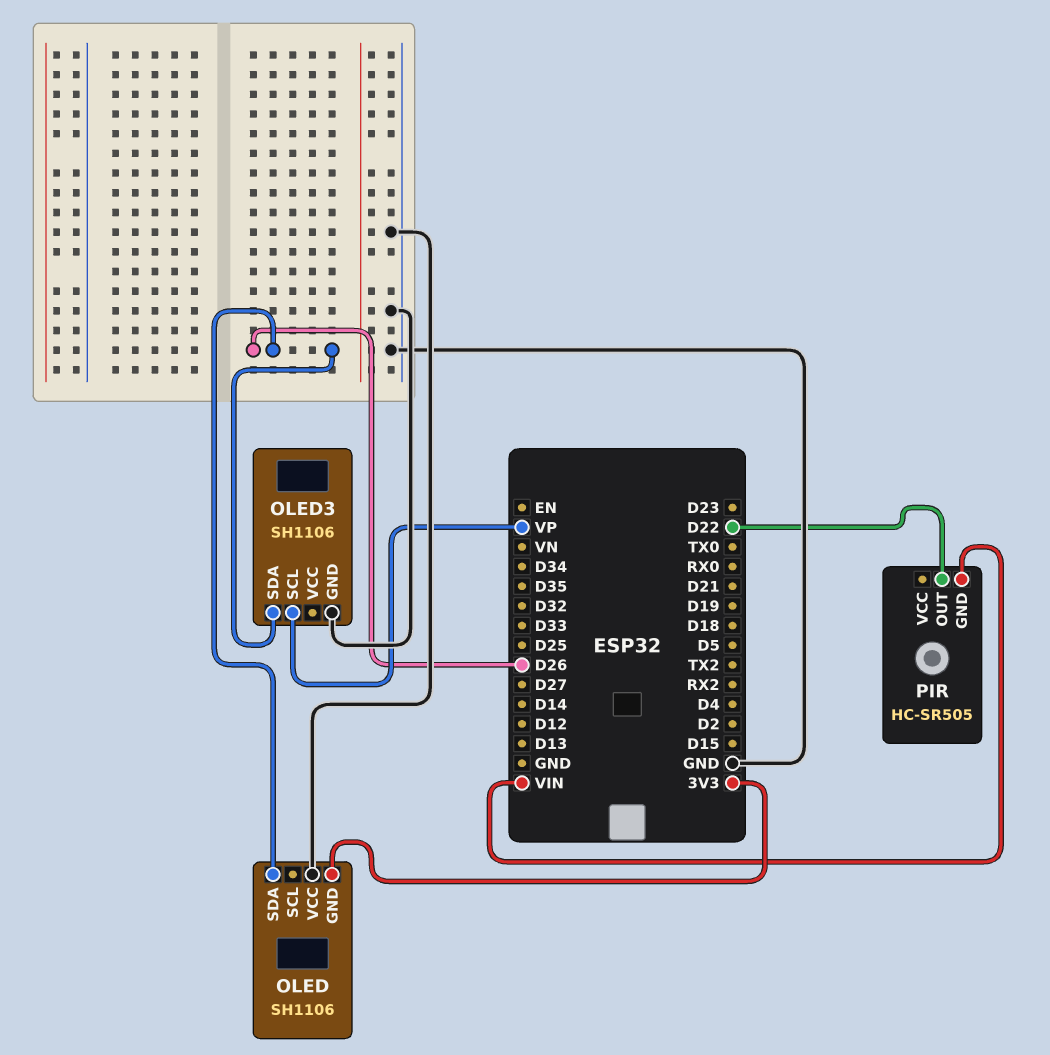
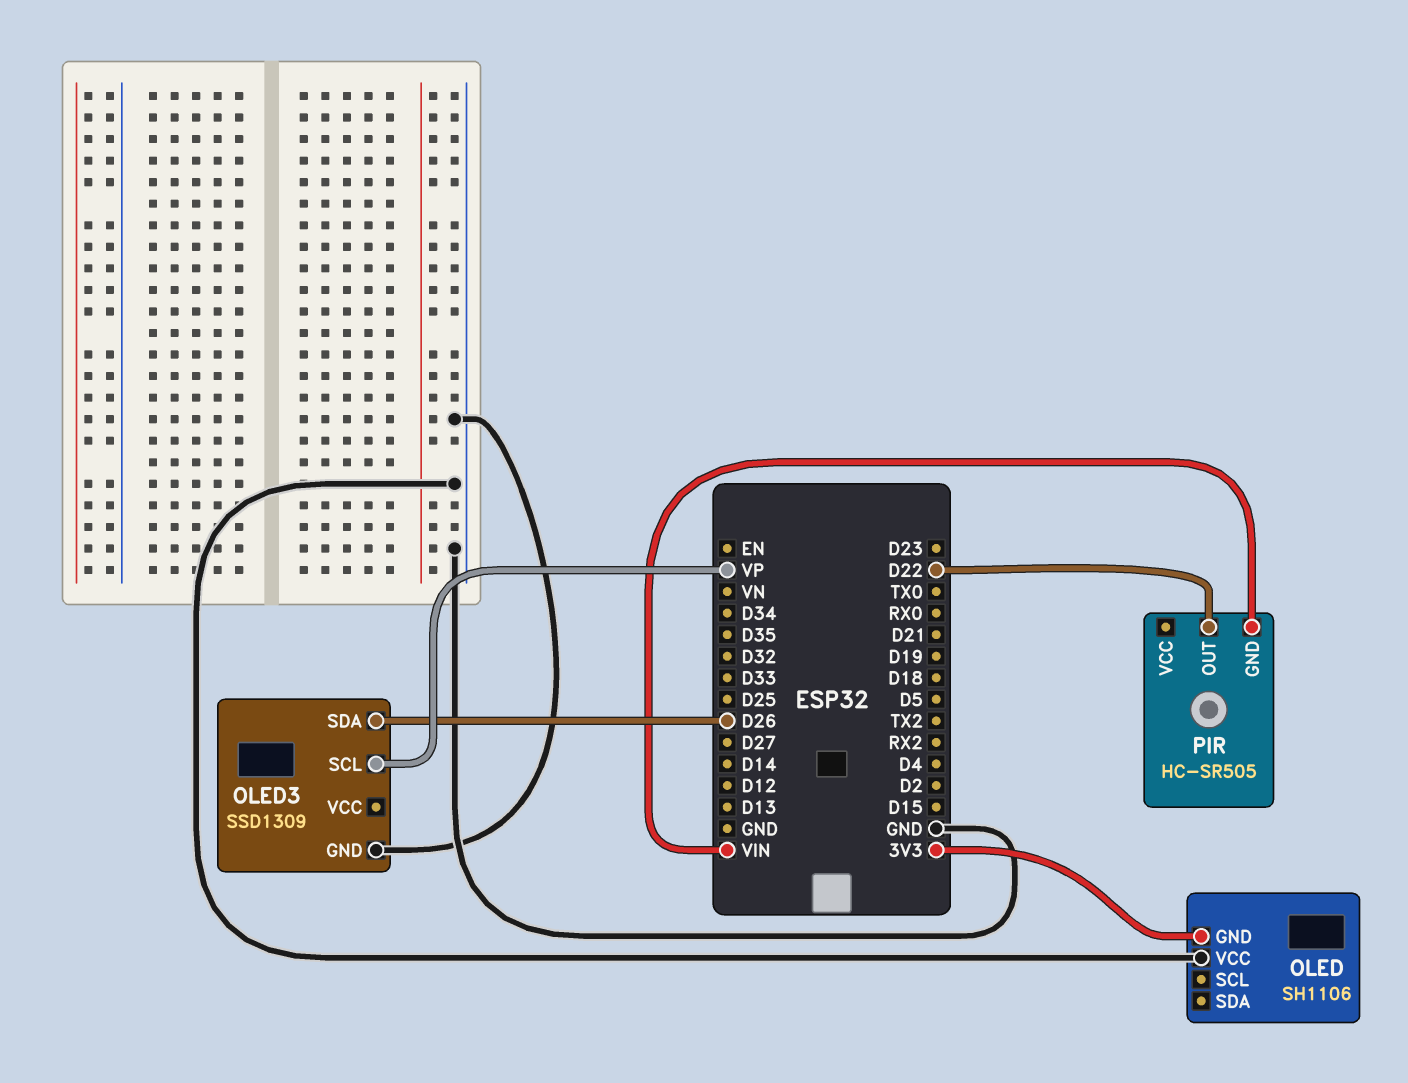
OLED pin SDA: D26 -> none
OLED3: SH1106 -> SSD1309

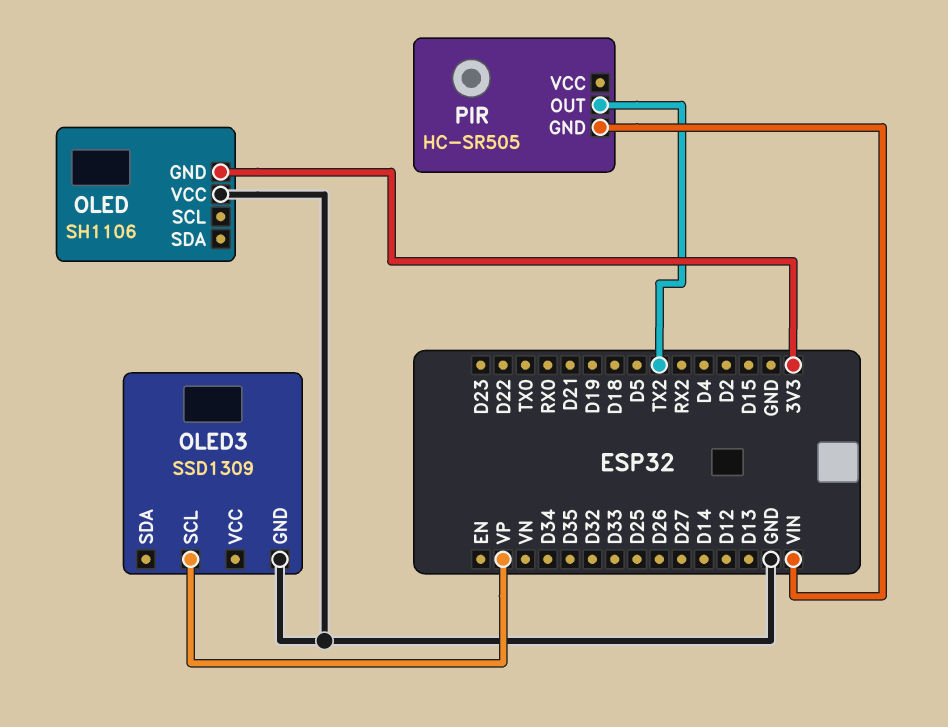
OLED3 pin SDA: D26 -> none
PIR pin OUT: D22 -> TX2

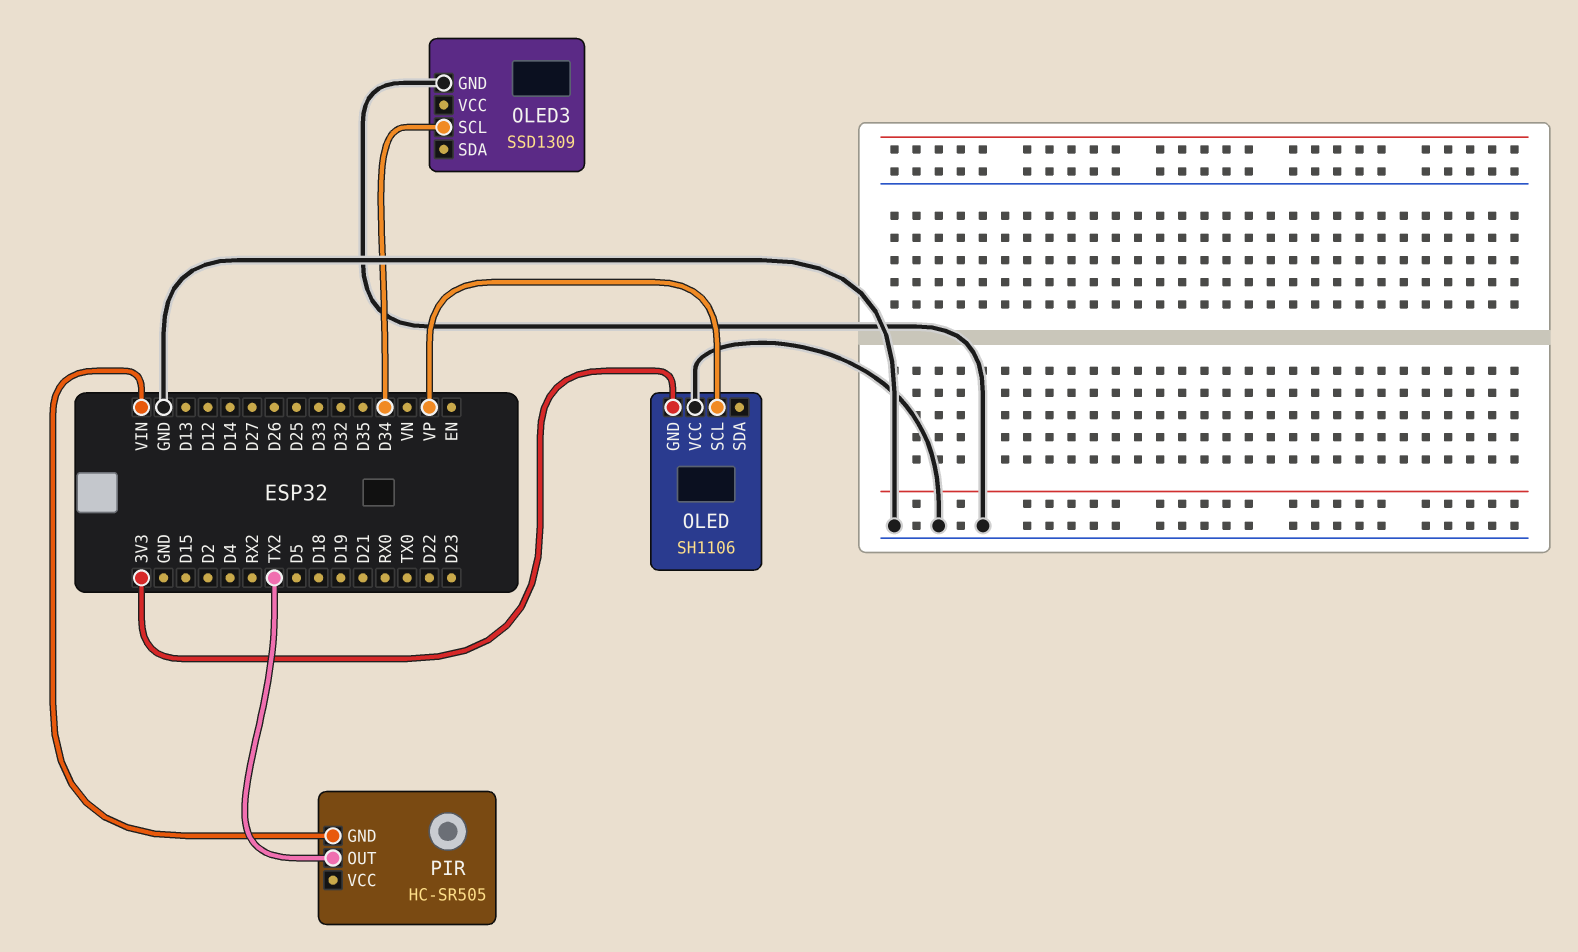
OLED pin SCL: none -> VP
OLED3 pin SCL: VP -> D34

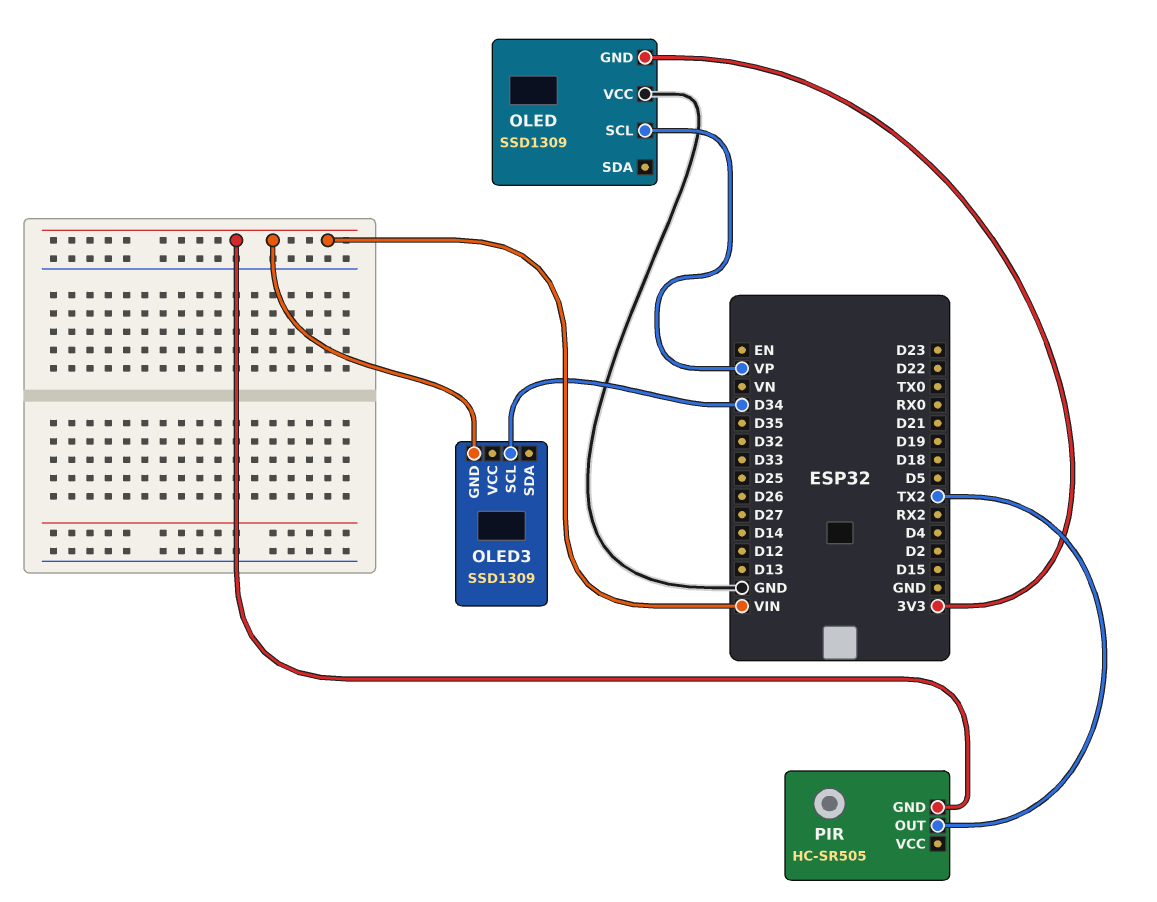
OLED: SH1106 -> SSD1309
OLED3 pin GND: GND -> VIN

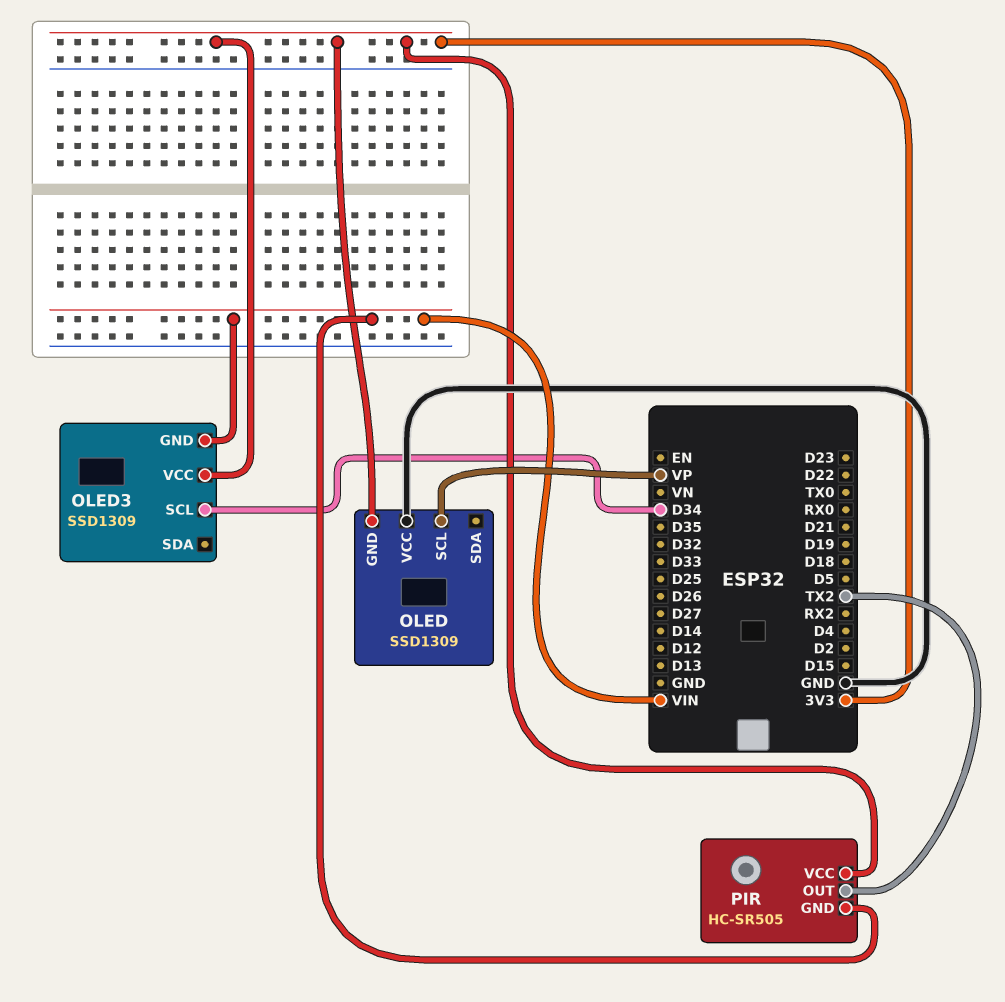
OLED3 pin VCC: none -> 3V3
PIR pin VCC: none -> 3V3

